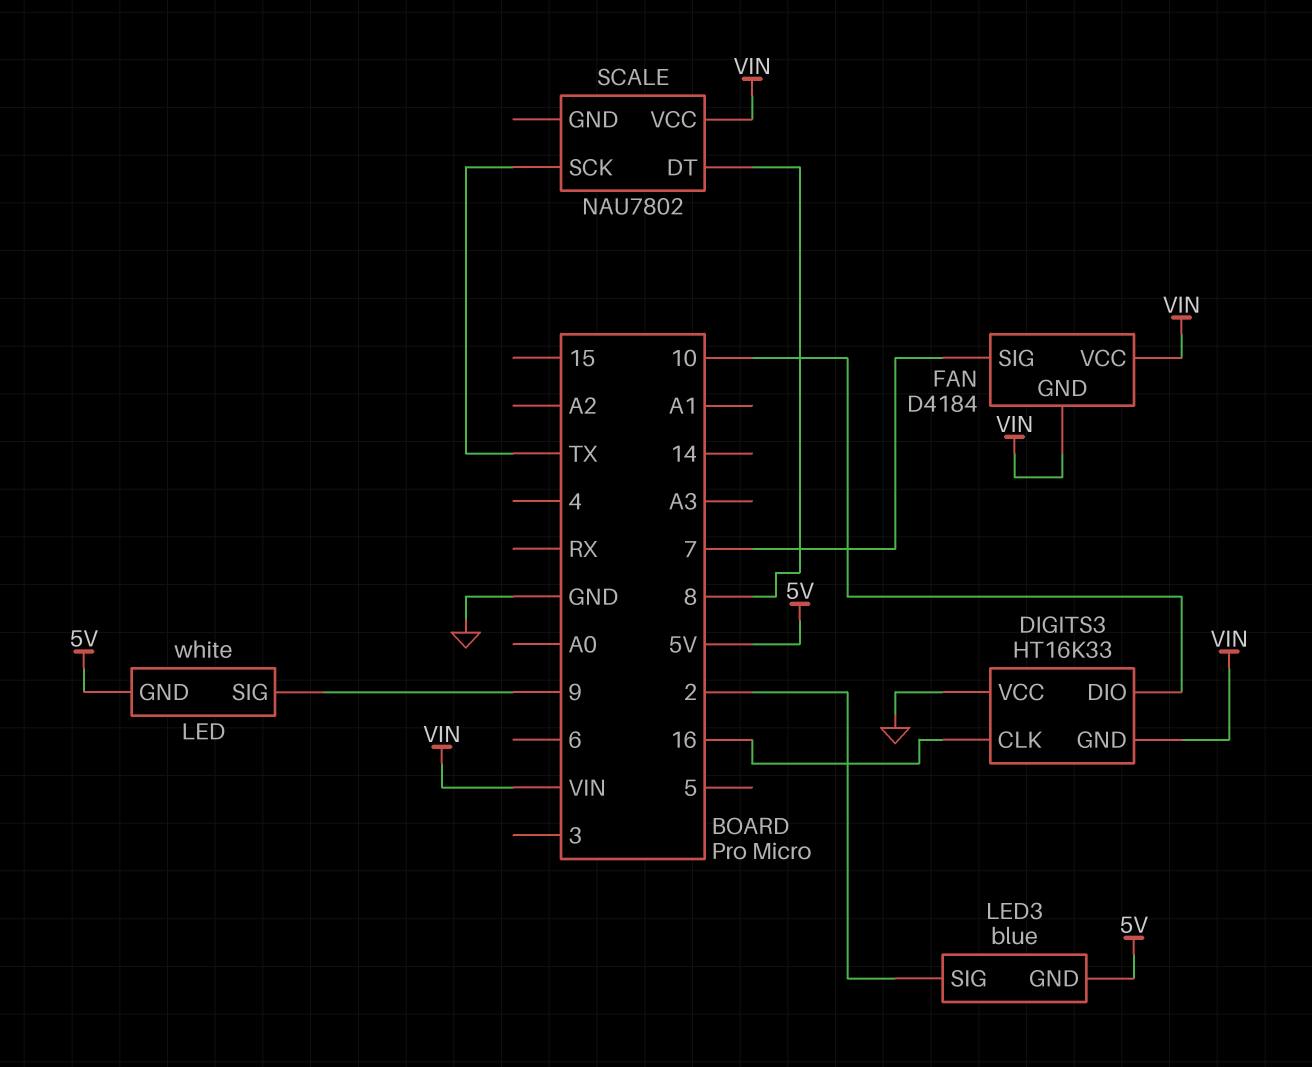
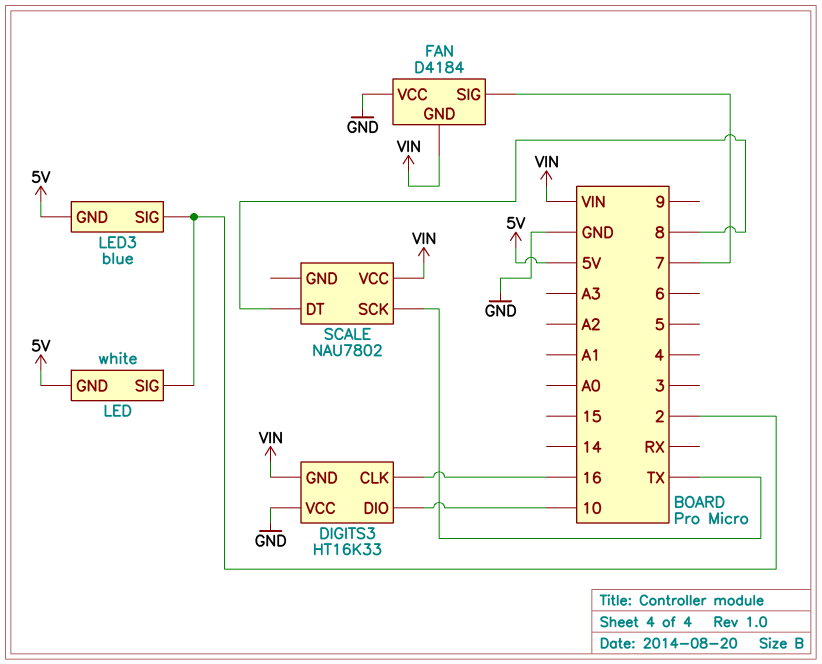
FAN pin VCC: VIN -> GND
LED pin SIG: 9 -> 2

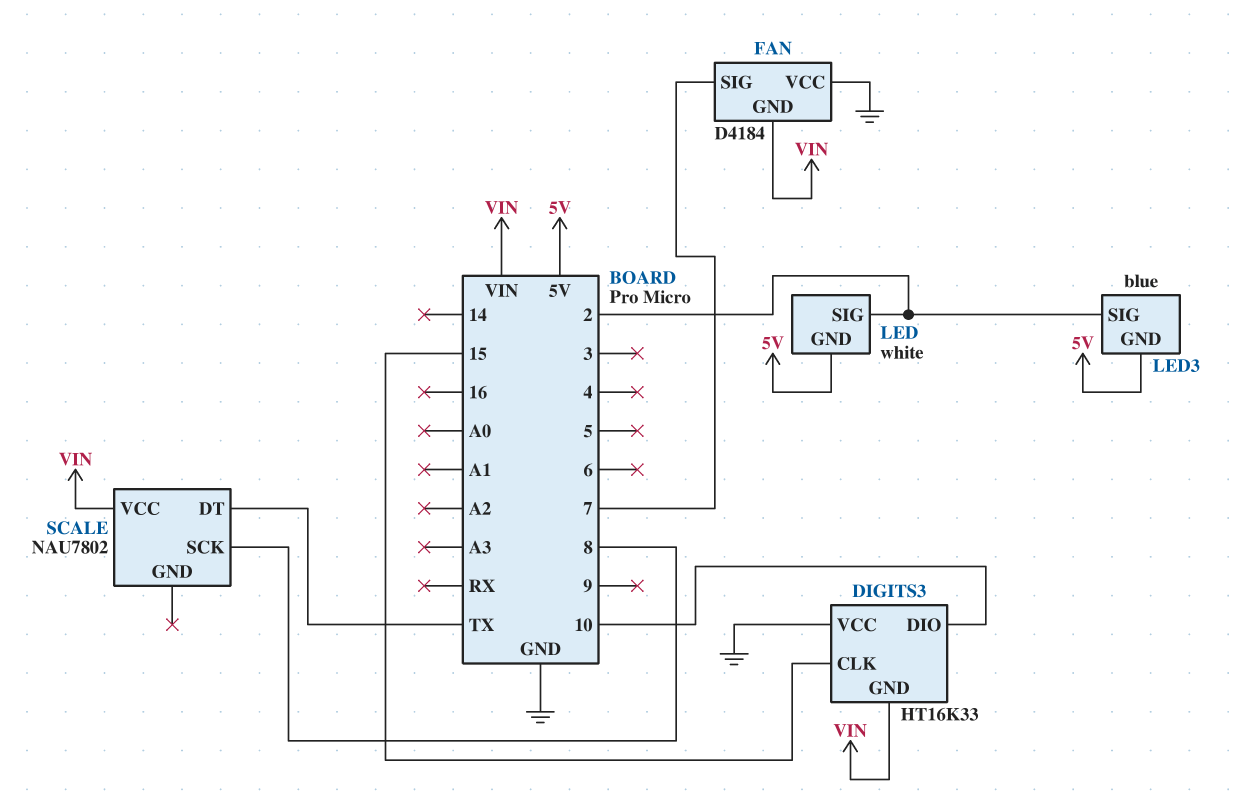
DIGITS3 pin CLK: 16 -> 15
SCALE pin DT: 8 -> TX
SCALE pin SCK: TX -> 8

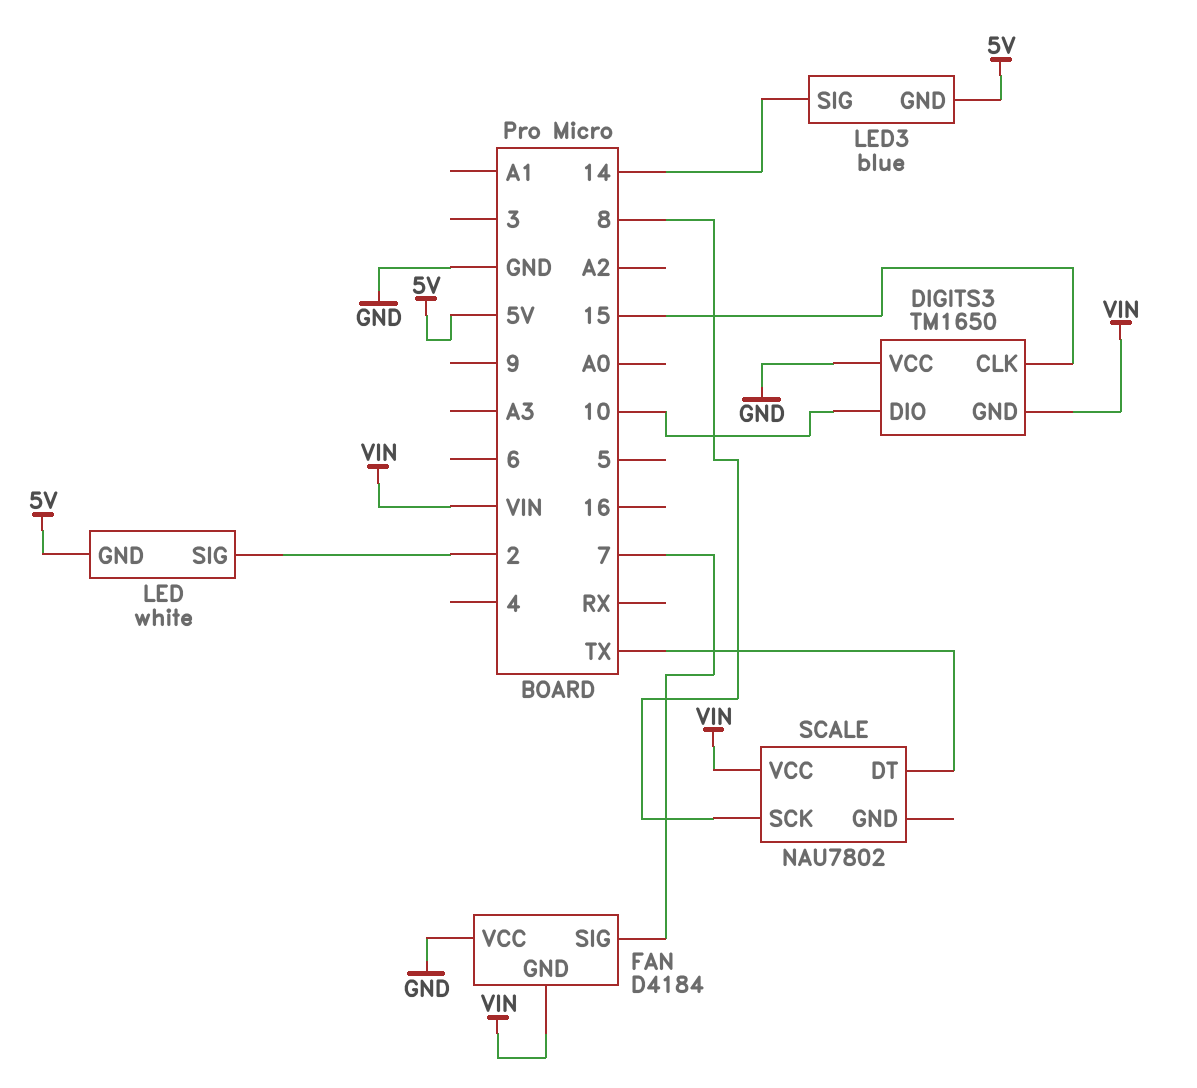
DIGITS3: HT16K33 -> TM1650
LED3 pin SIG: 2 -> 14

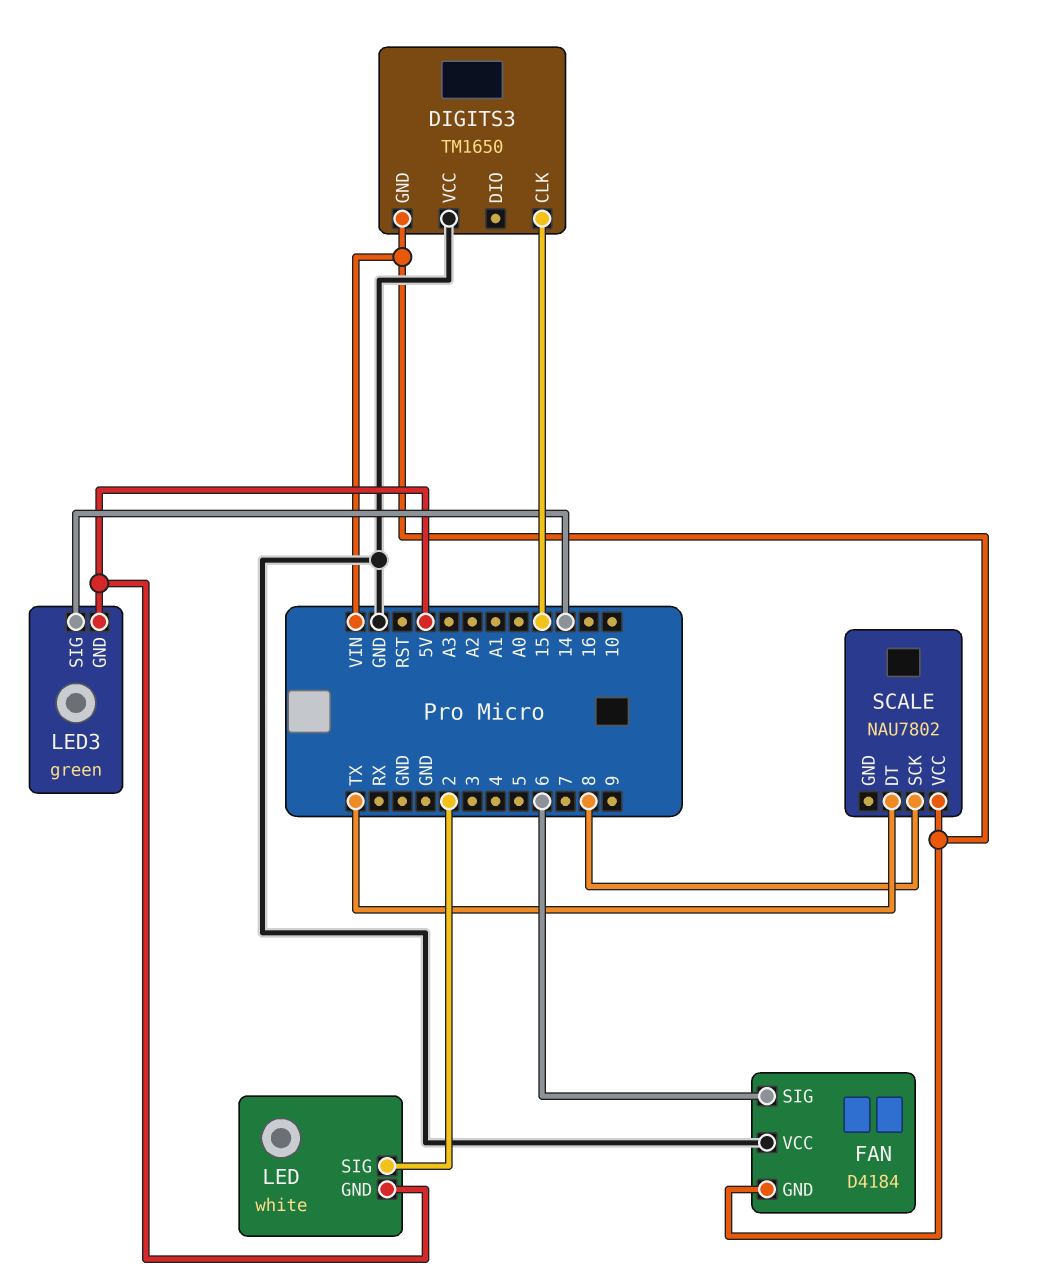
DIGITS3 pin DIO: 10 -> none
FAN pin SIG: 7 -> 6
LED3: blue -> green

